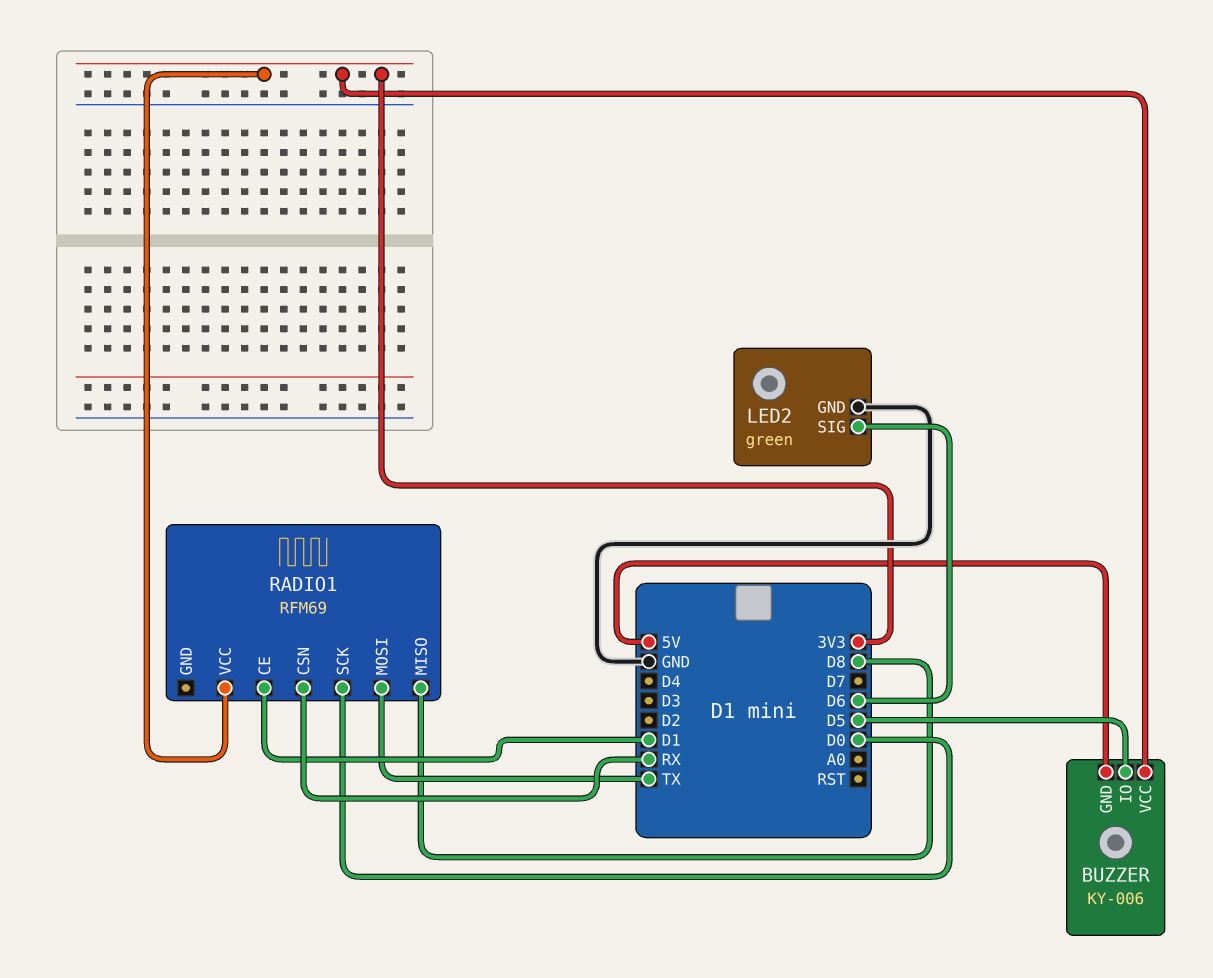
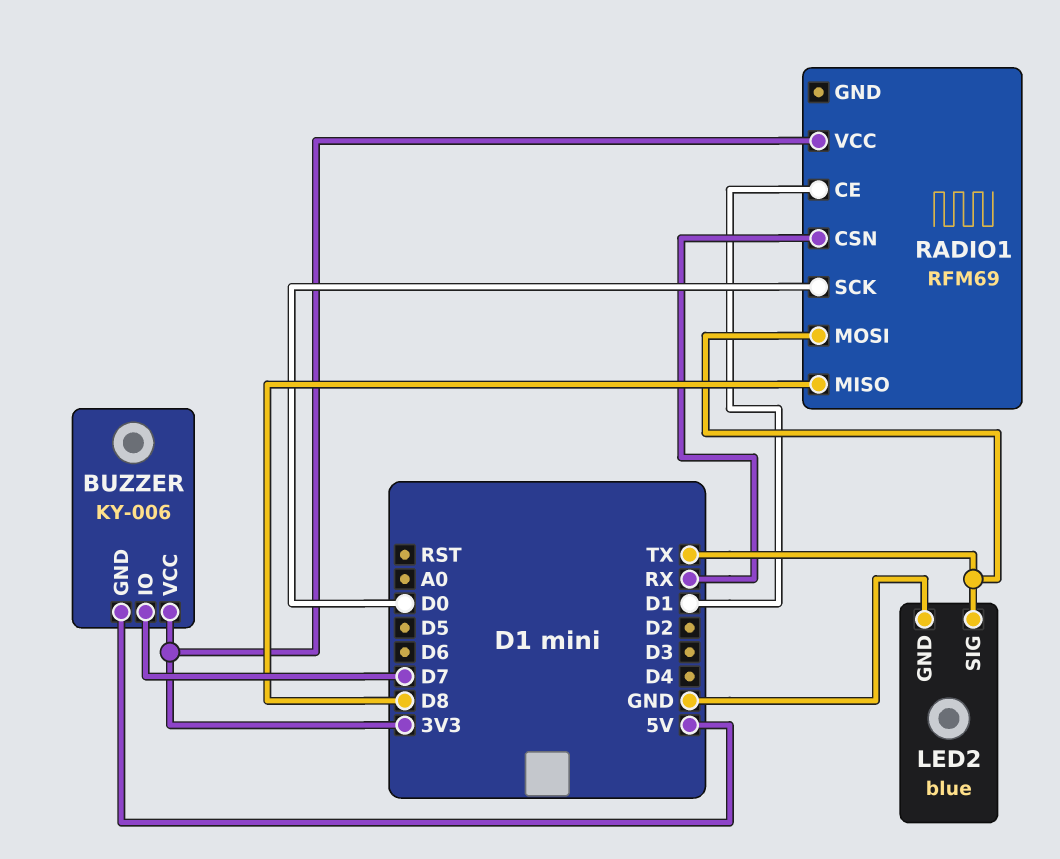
BUZZER pin IO: D5 -> D7
LED2: green -> blue
LED2 pin SIG: D6 -> TX

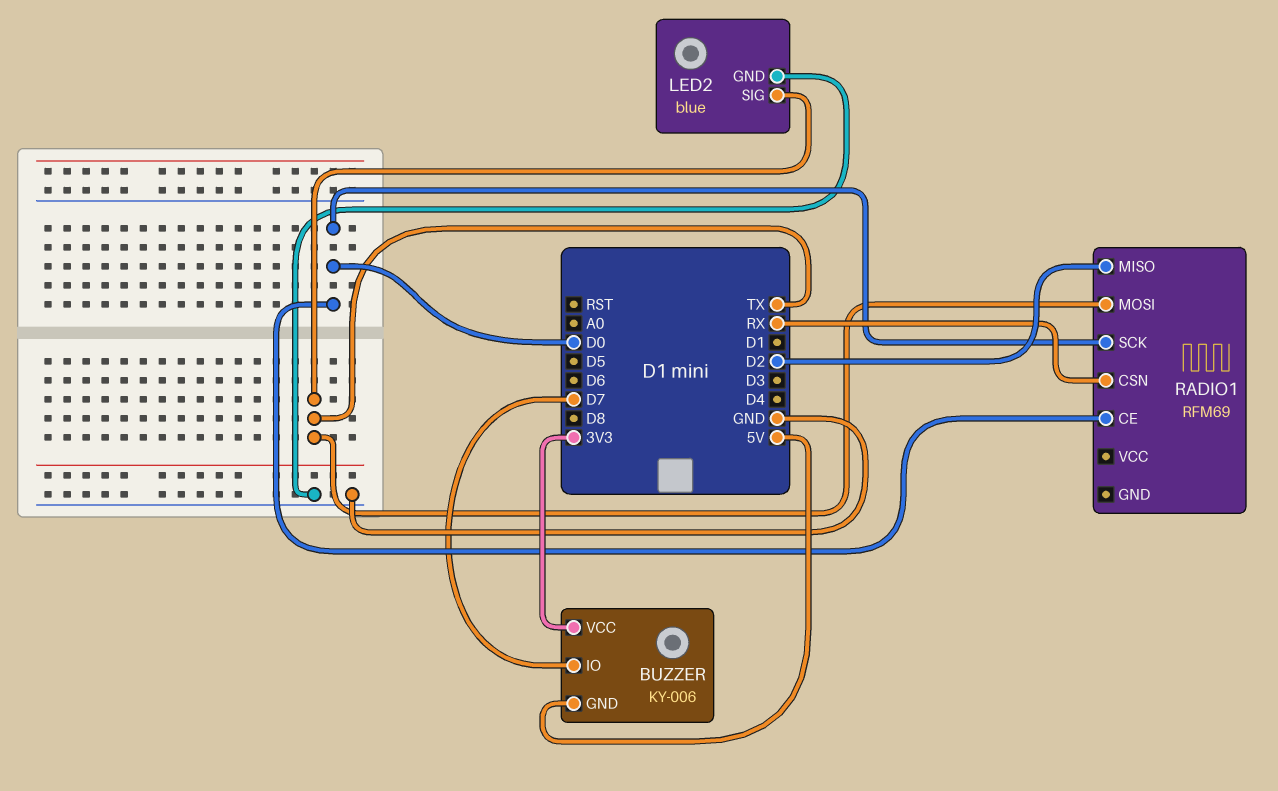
RADIO1 pin CE: D1 -> D0
RADIO1 pin MISO: D8 -> D2
RADIO1 pin VCC: 3V3 -> none

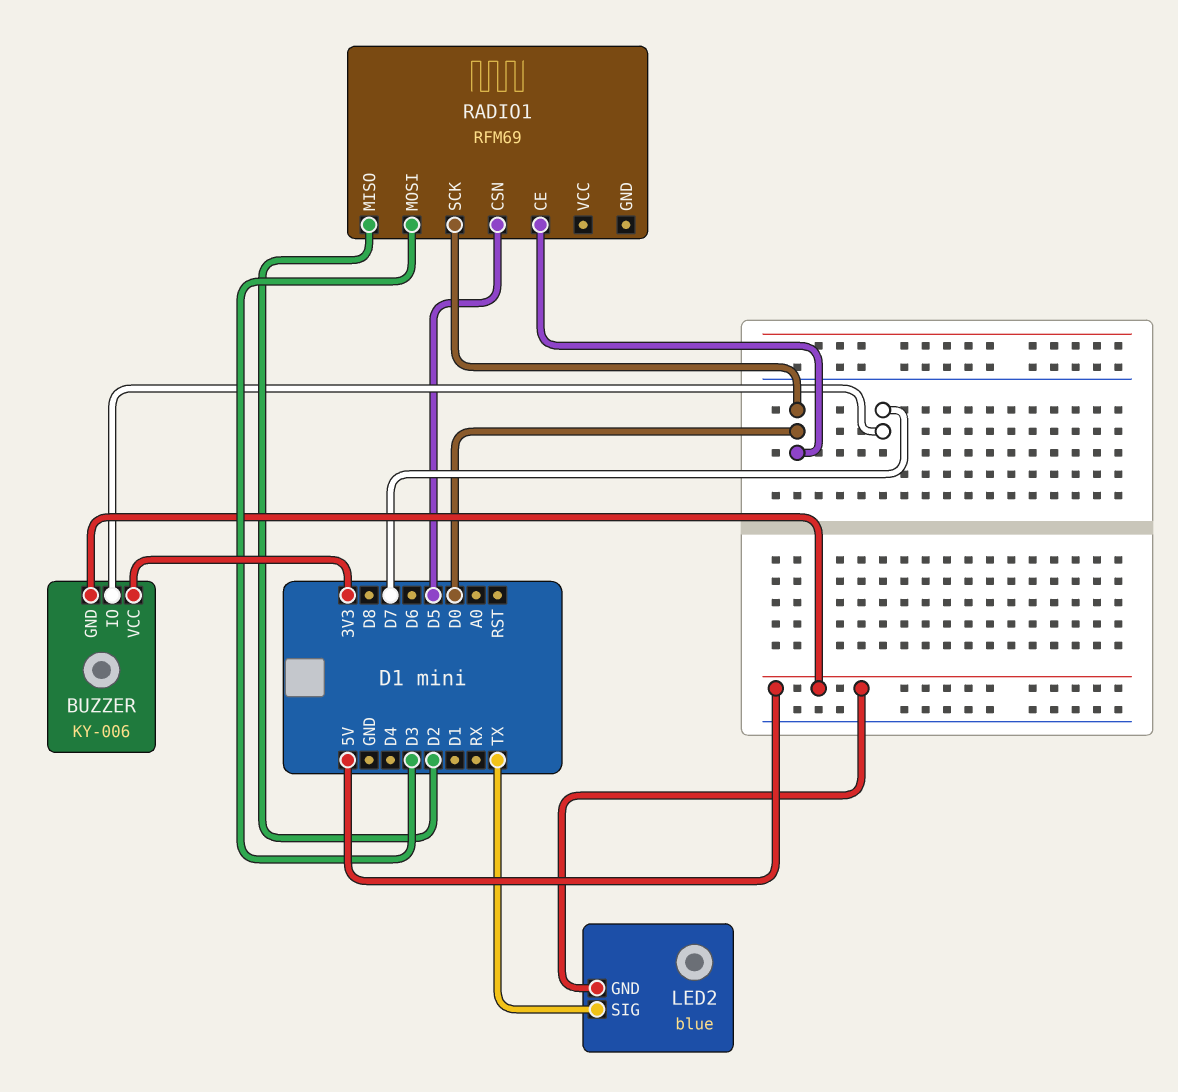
LED2 pin GND: GND -> 5V
RADIO1 pin CSN: RX -> D5
RADIO1 pin MOSI: TX -> D3

